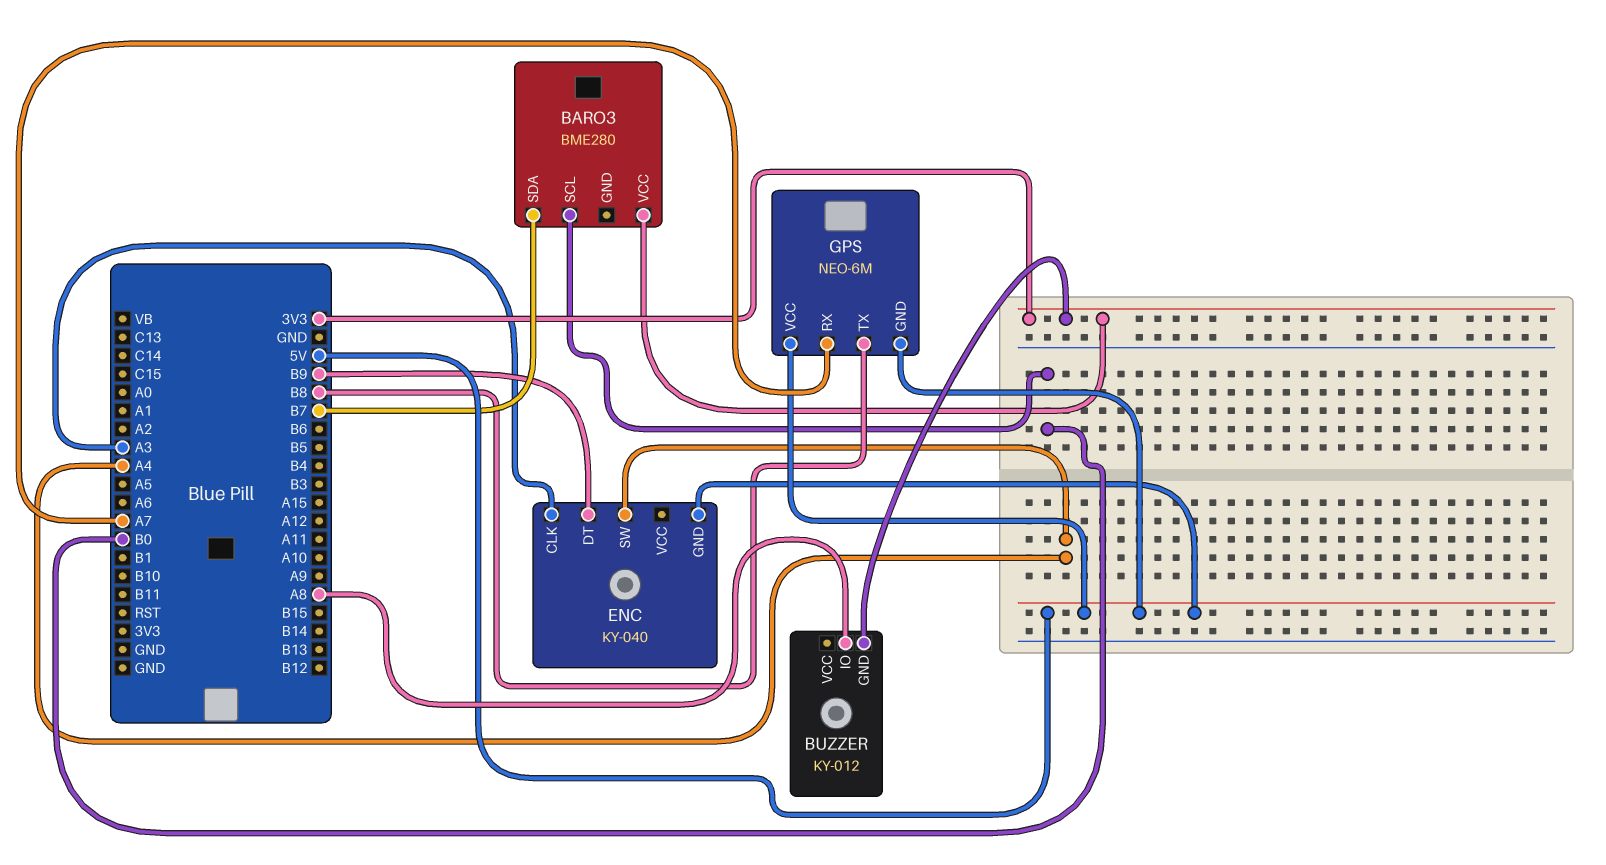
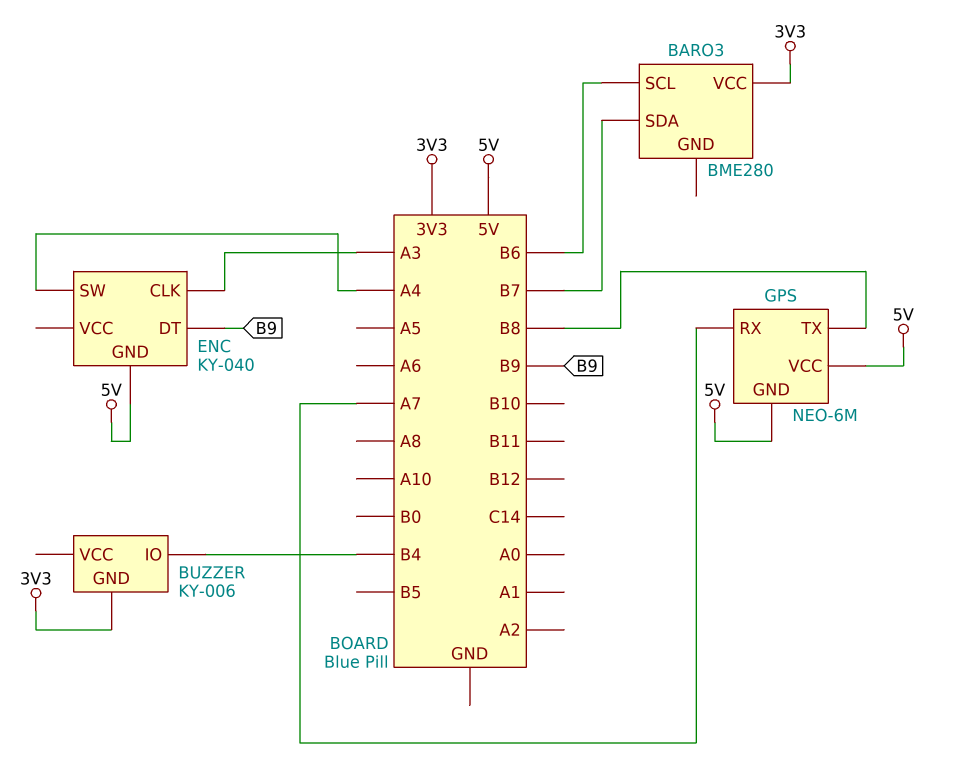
BARO3 pin SCL: B0 -> B6
BUZZER: KY-012 -> KY-006
BUZZER pin IO: A8 -> B4

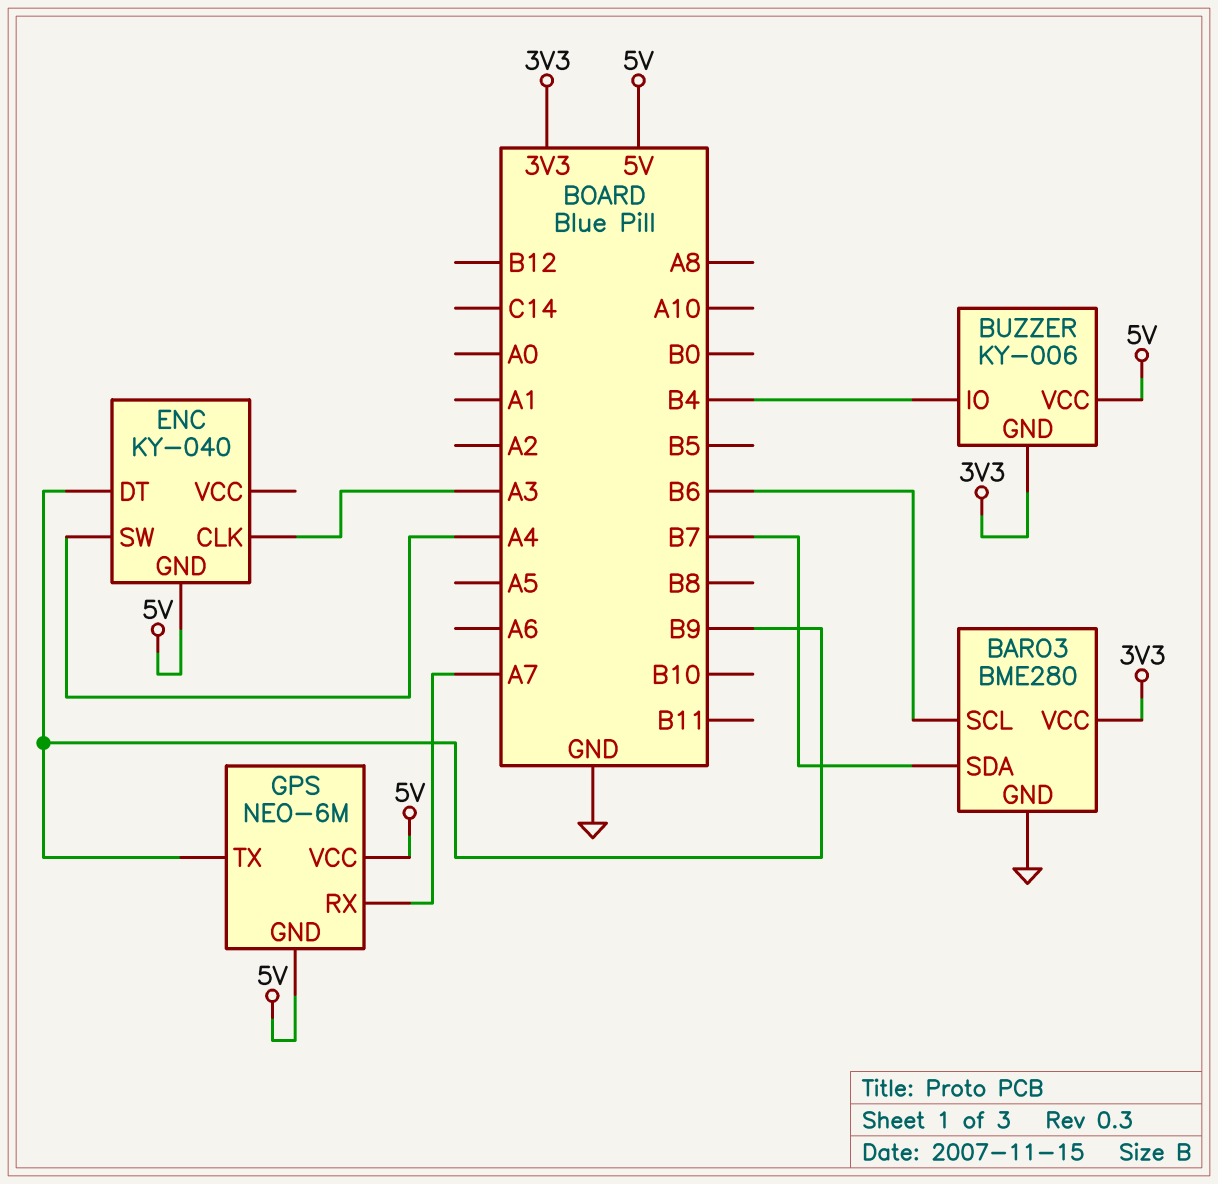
BARO3 pin GND: none -> GND
BUZZER pin VCC: none -> 5V
GPS pin TX: B8 -> B9

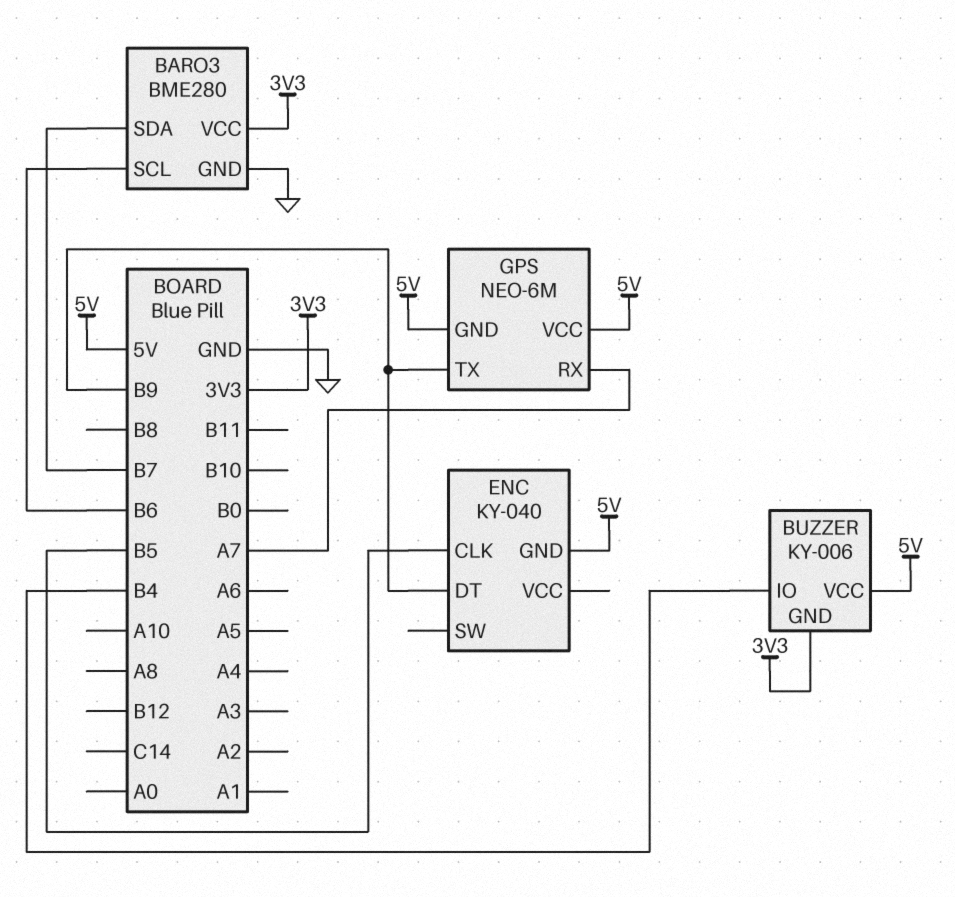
ENC pin CLK: A3 -> B5
ENC pin SW: A4 -> none

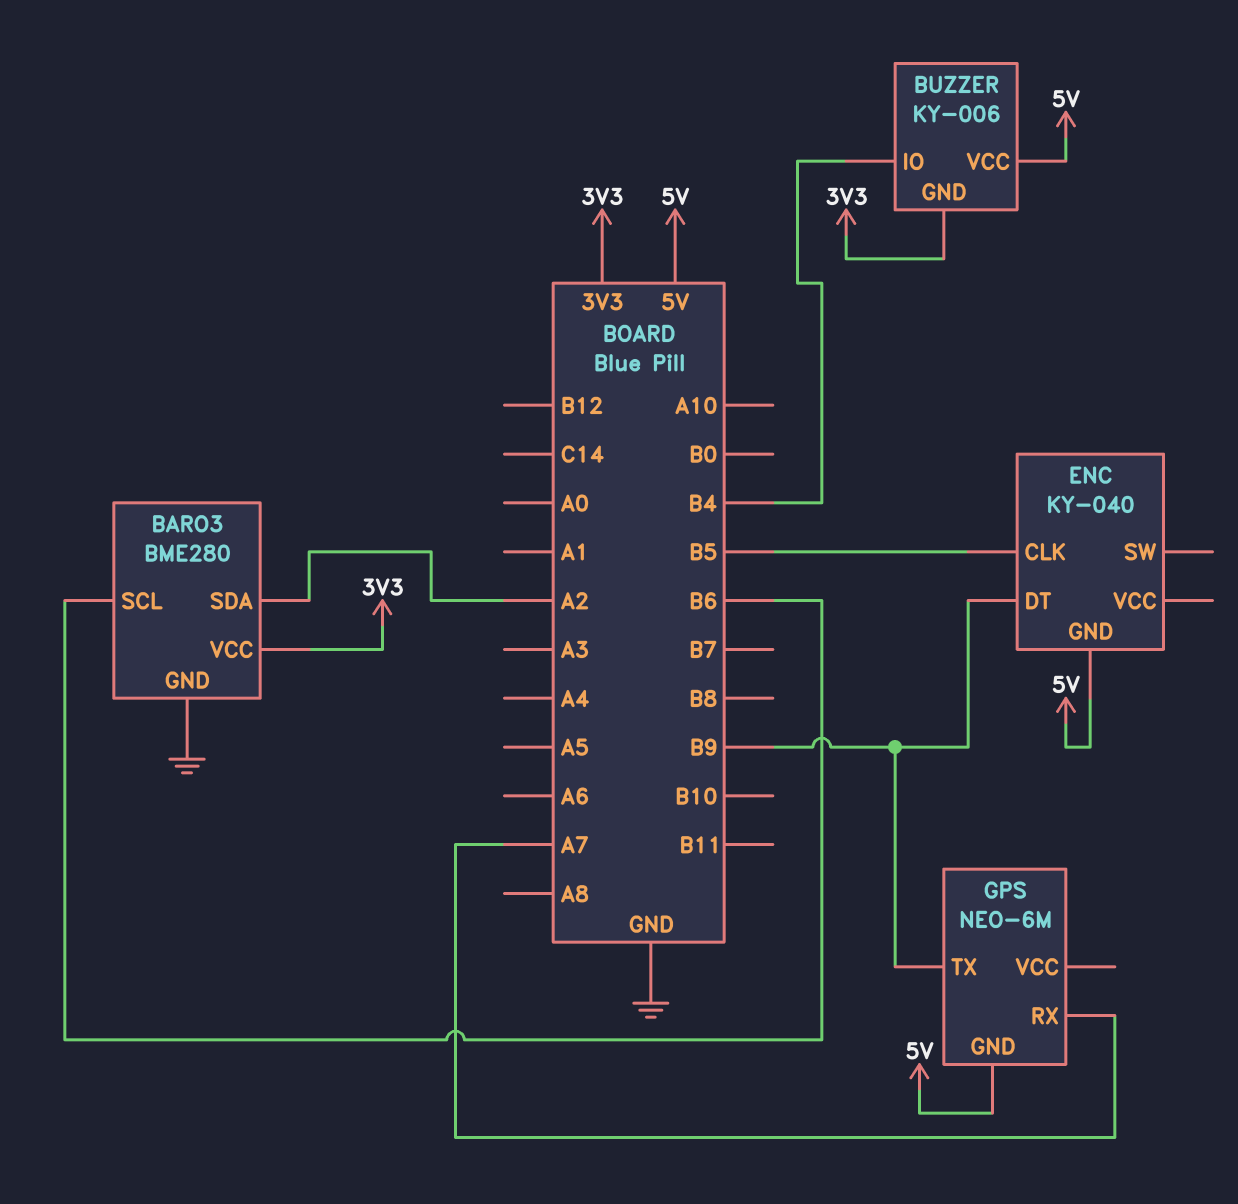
BARO3 pin SDA: B7 -> A2
GPS pin VCC: 5V -> none

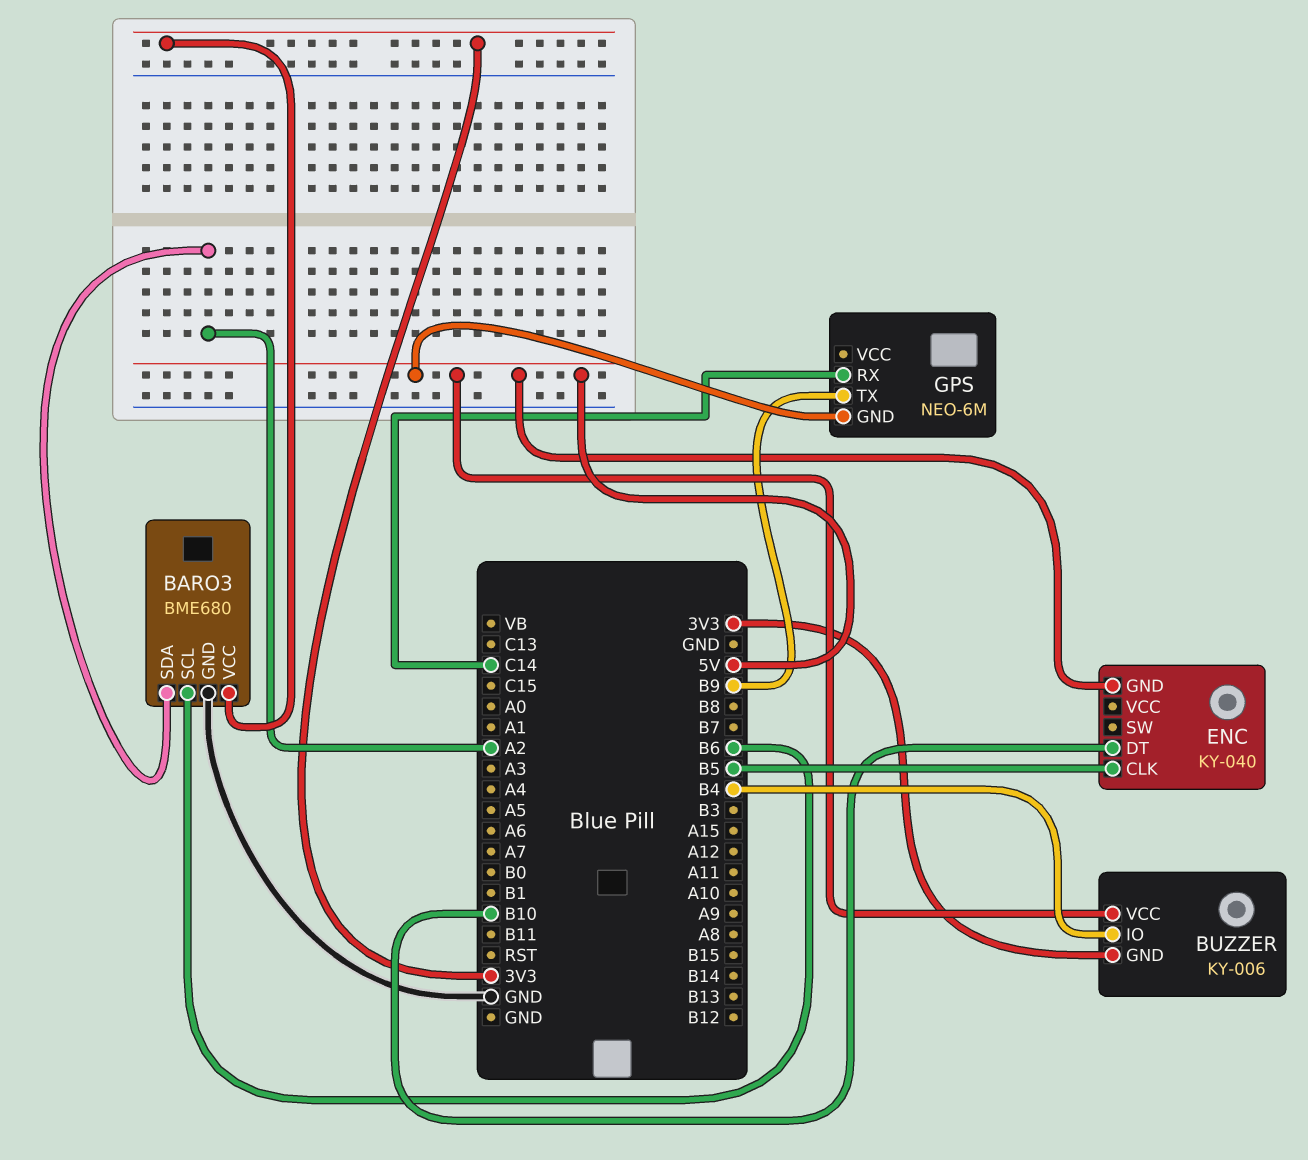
BARO3: BME280 -> BME680
ENC pin DT: B9 -> B10
GPS pin RX: A7 -> C14

